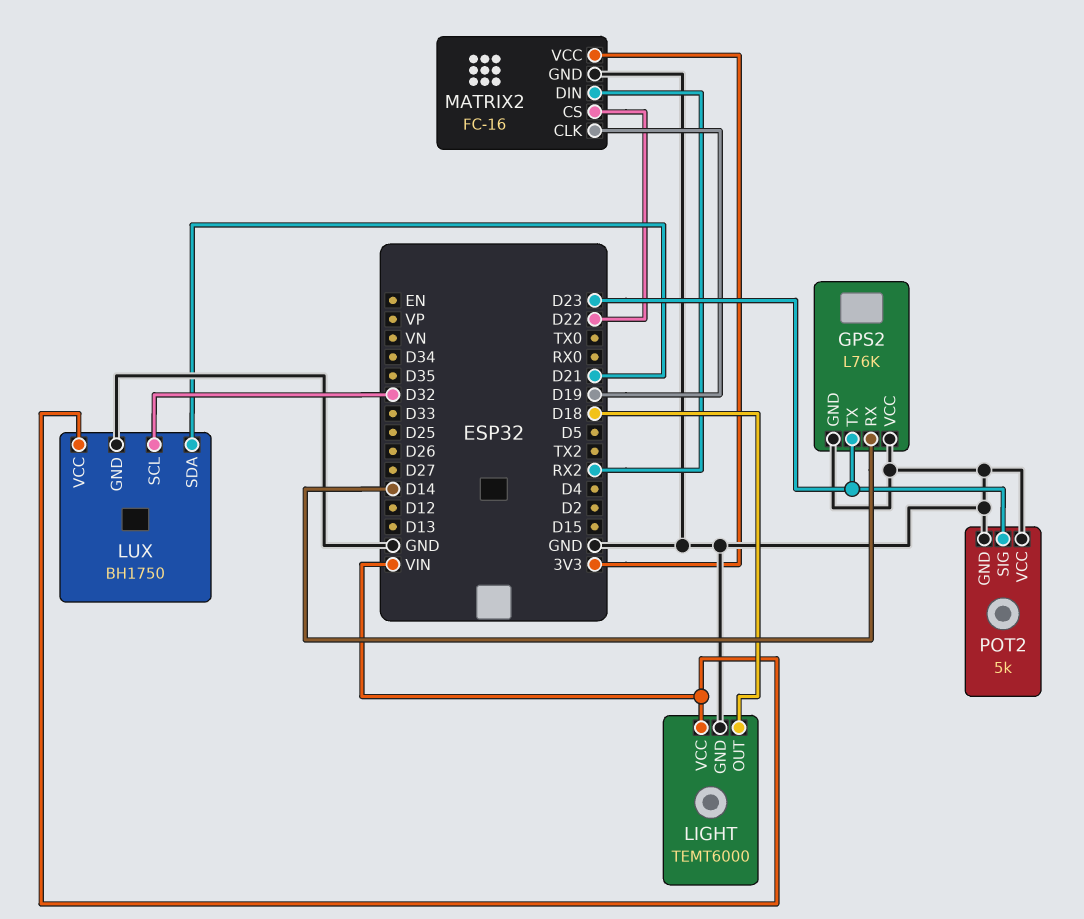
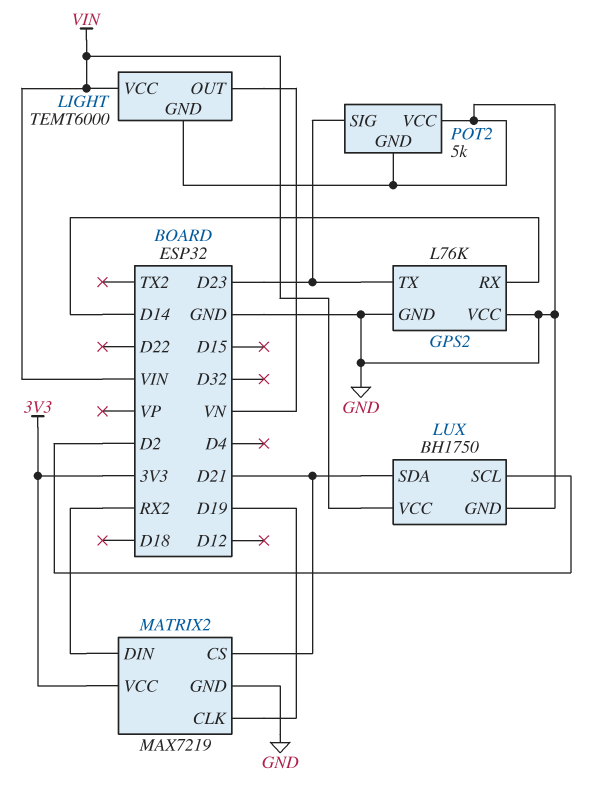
LIGHT pin OUT: D18 -> VN
LUX pin SCL: D32 -> D2
MATRIX2: FC-16 -> MAX7219
MATRIX2 pin CS: D22 -> D21

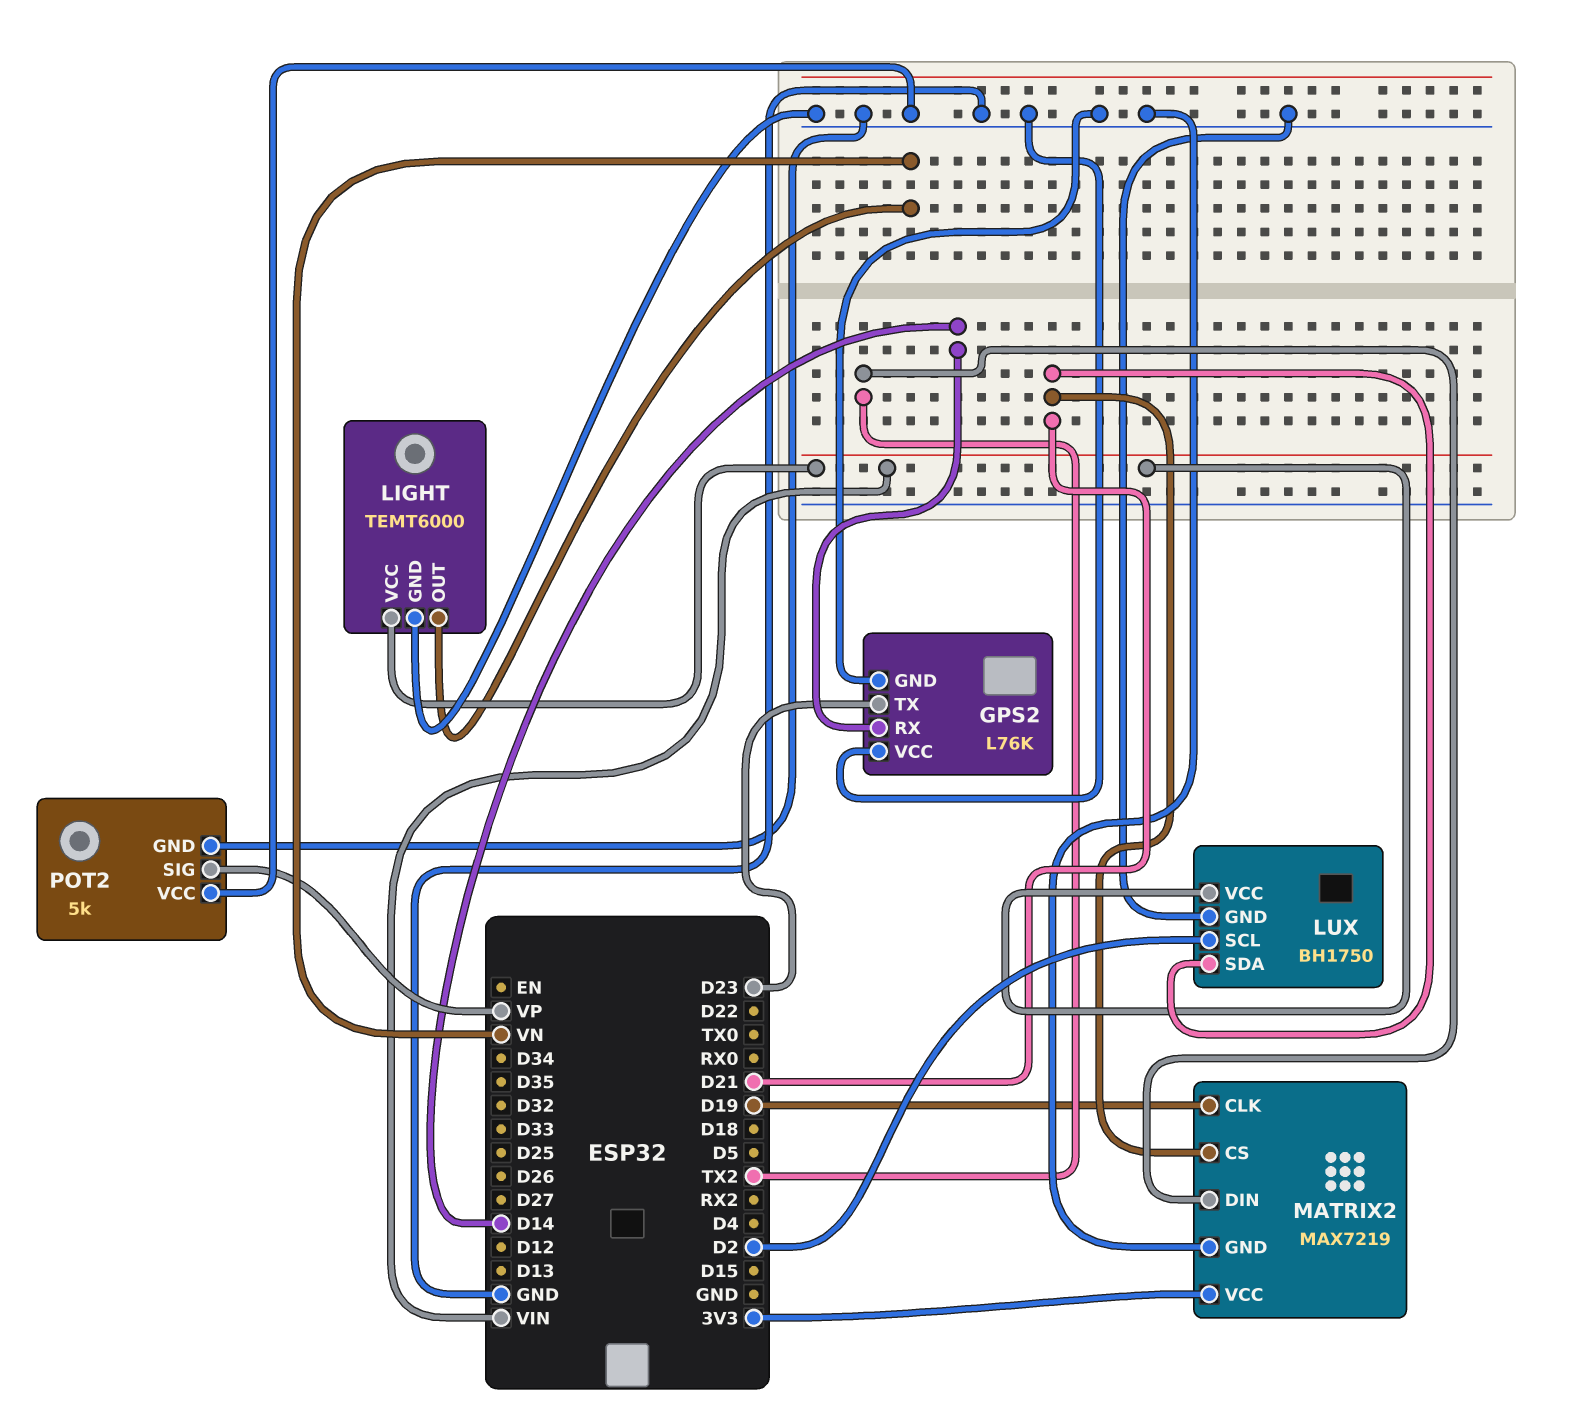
MATRIX2 pin DIN: RX2 -> TX2
POT2 pin SIG: D23 -> VP

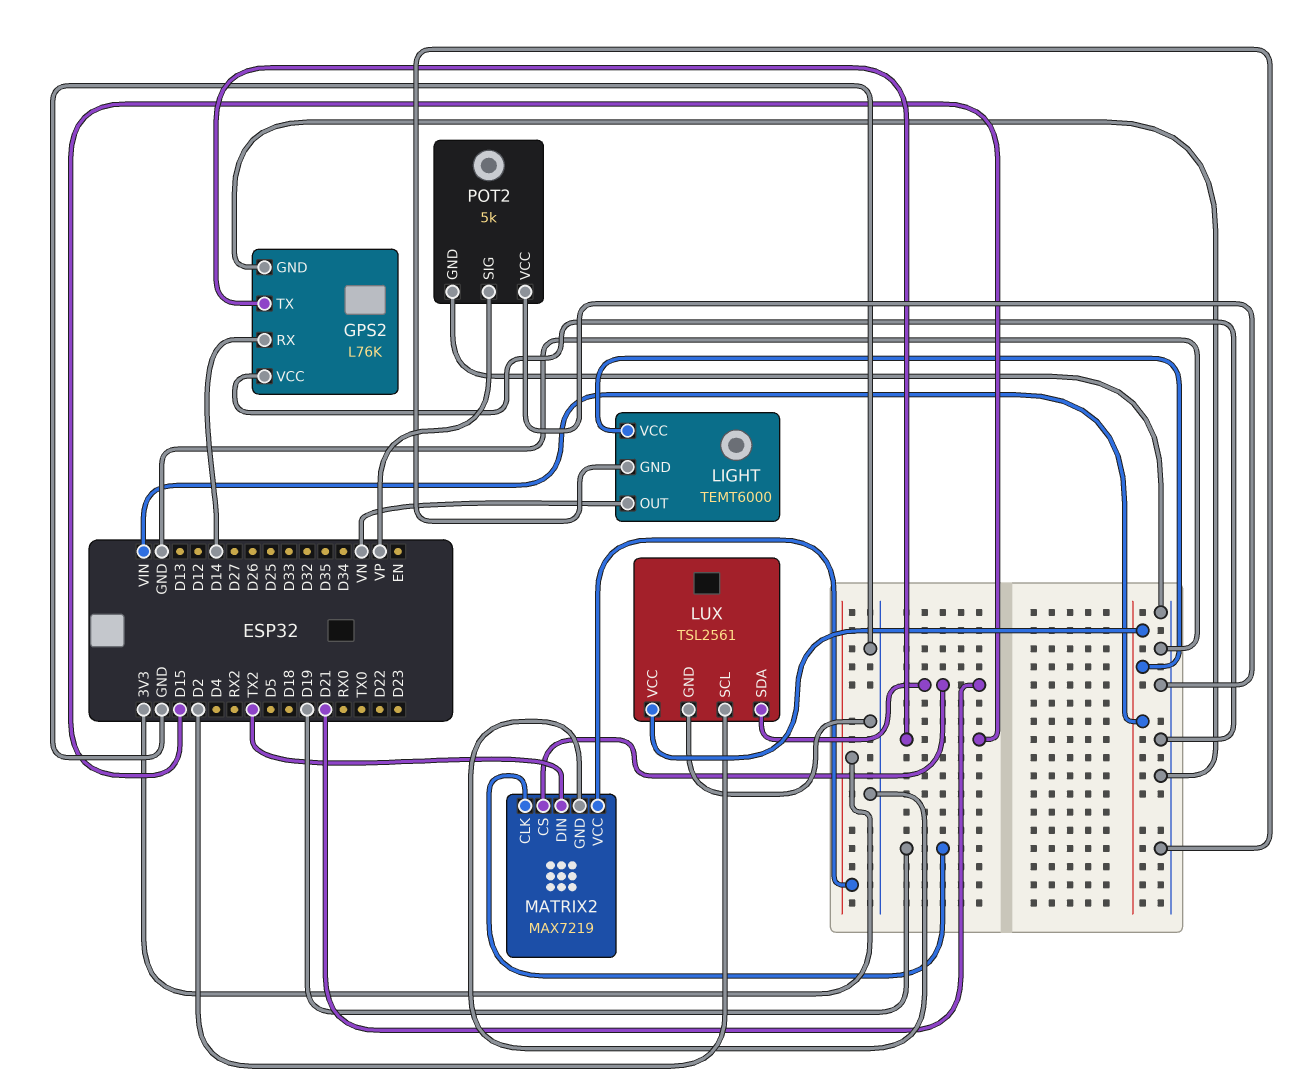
GPS2 pin TX: D23 -> D15
LUX: BH1750 -> TSL2561

